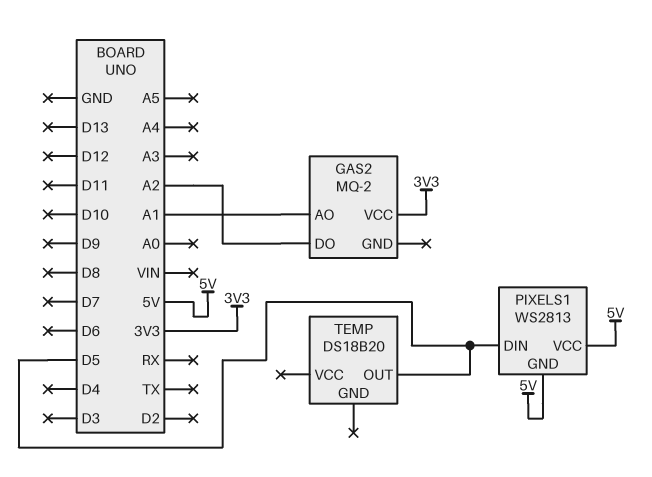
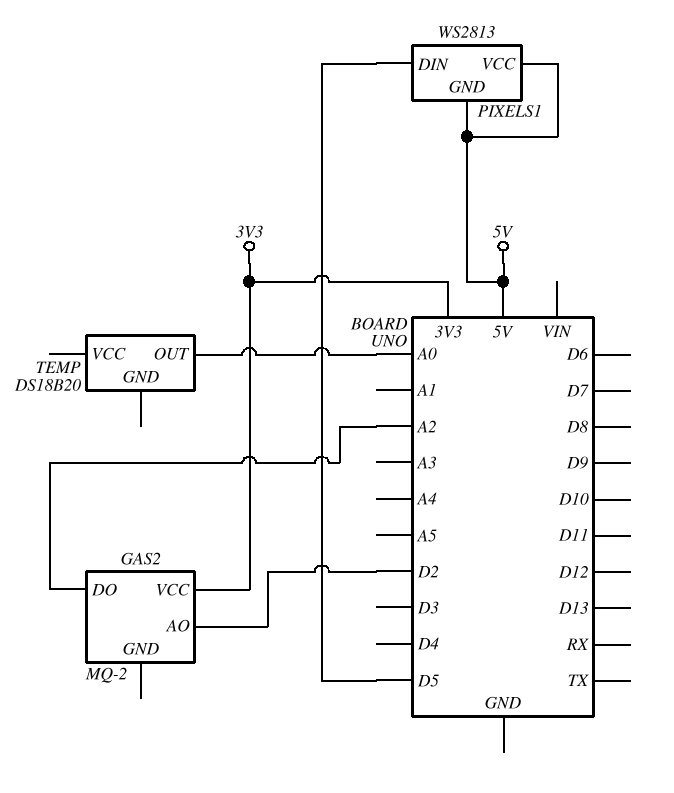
GAS2 pin AO: A1 -> D2
TEMP pin OUT: D5 -> A0

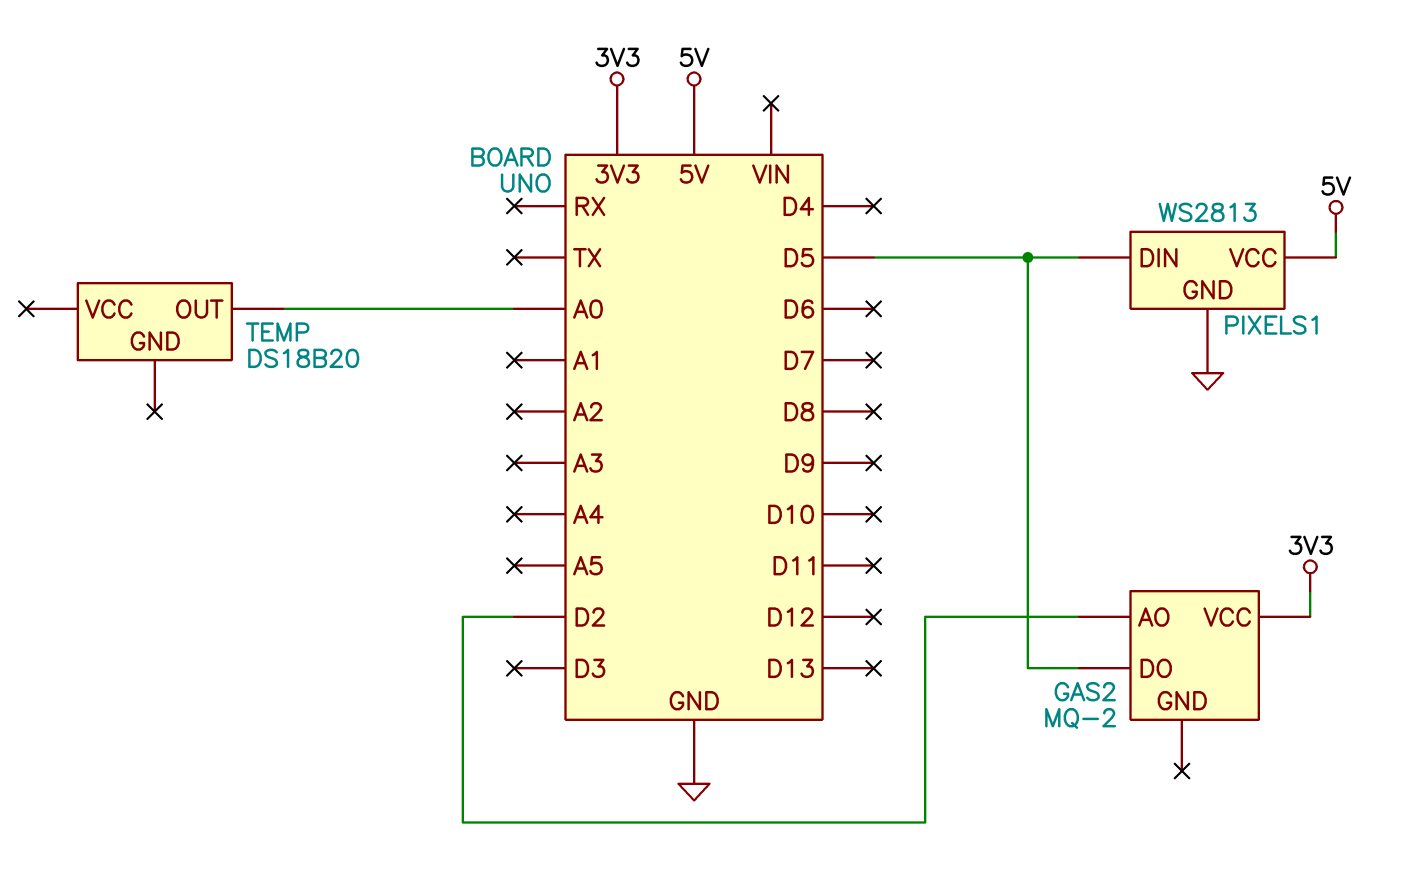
GAS2 pin DO: A2 -> D5
PIXELS1 pin GND: 5V -> GND

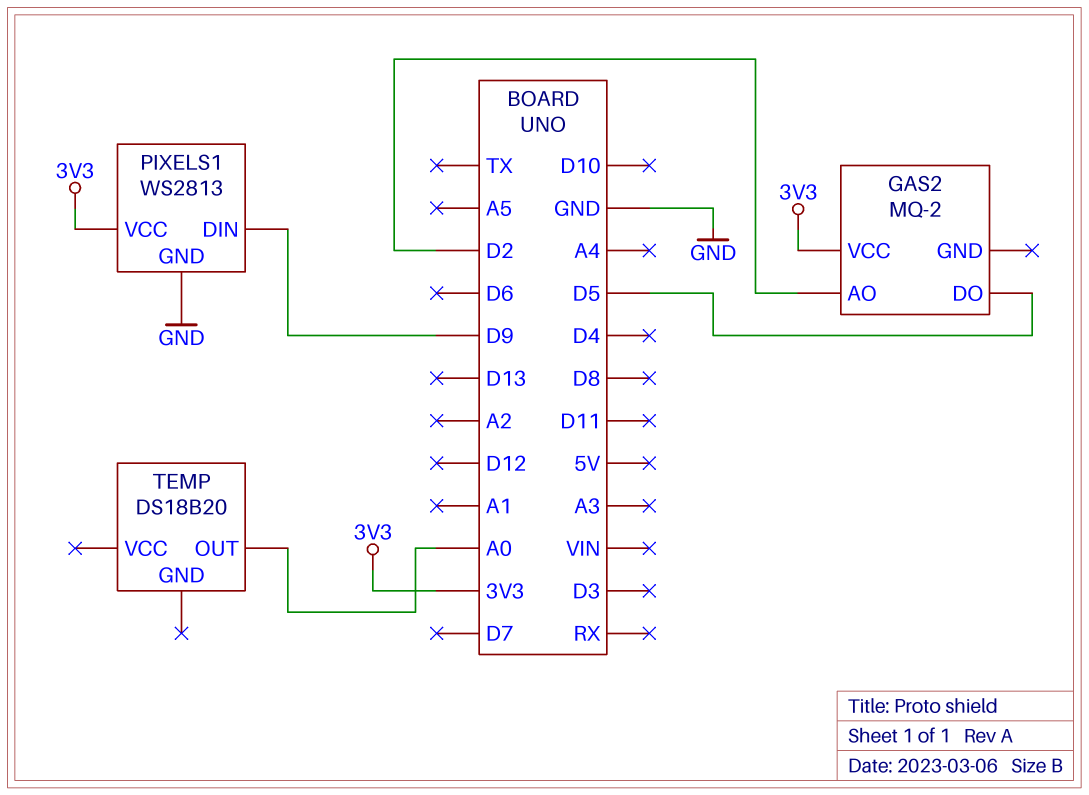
PIXELS1 pin DIN: D5 -> D9
PIXELS1 pin VCC: 5V -> 3V3

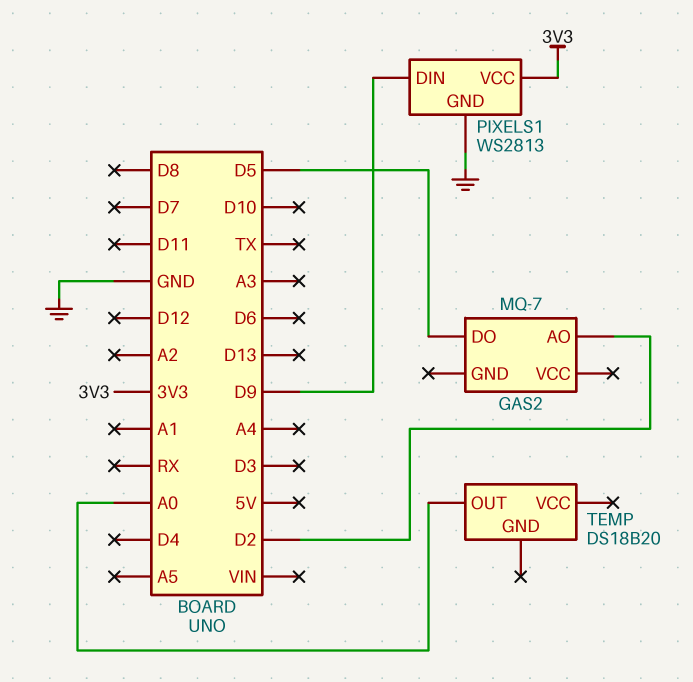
GAS2: MQ-2 -> MQ-7
GAS2 pin VCC: 3V3 -> none

